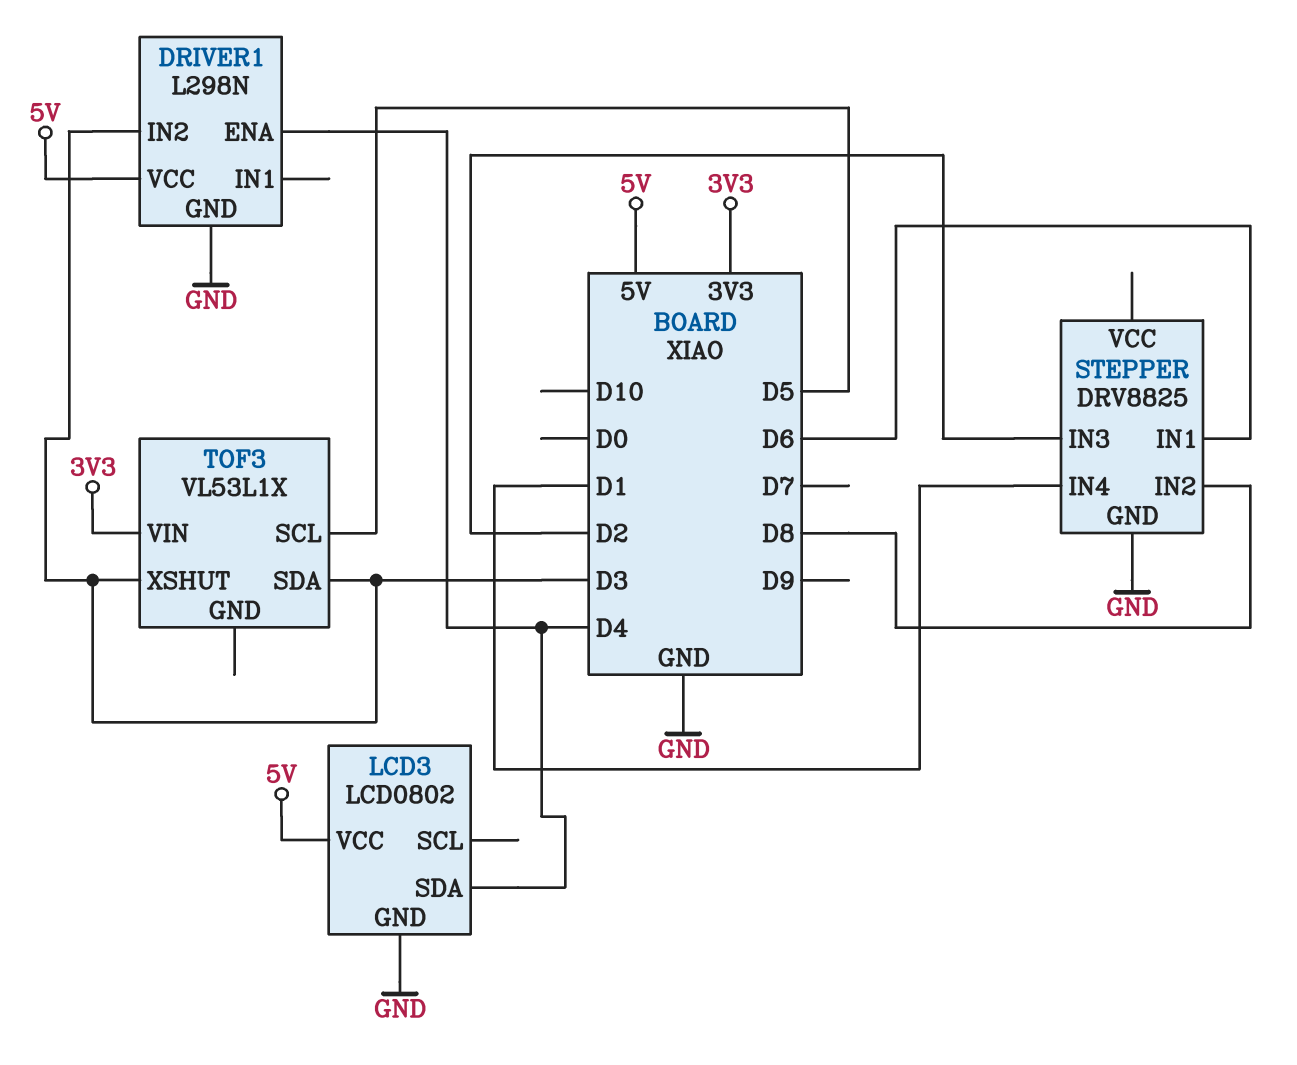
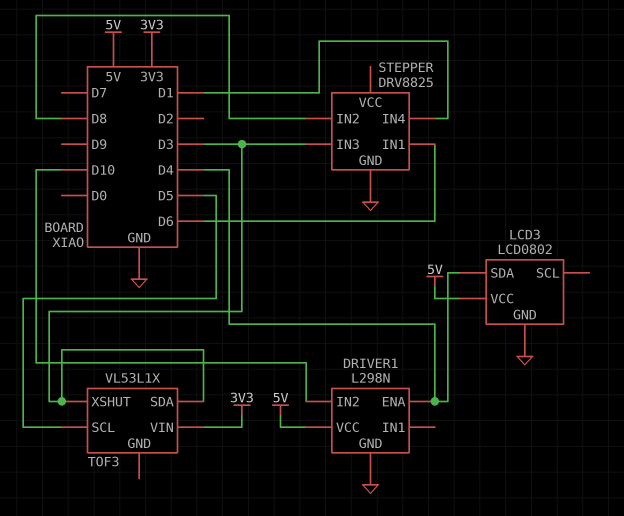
DRIVER1 pin IN2: D3 -> D10
STEPPER pin IN3: D2 -> D3

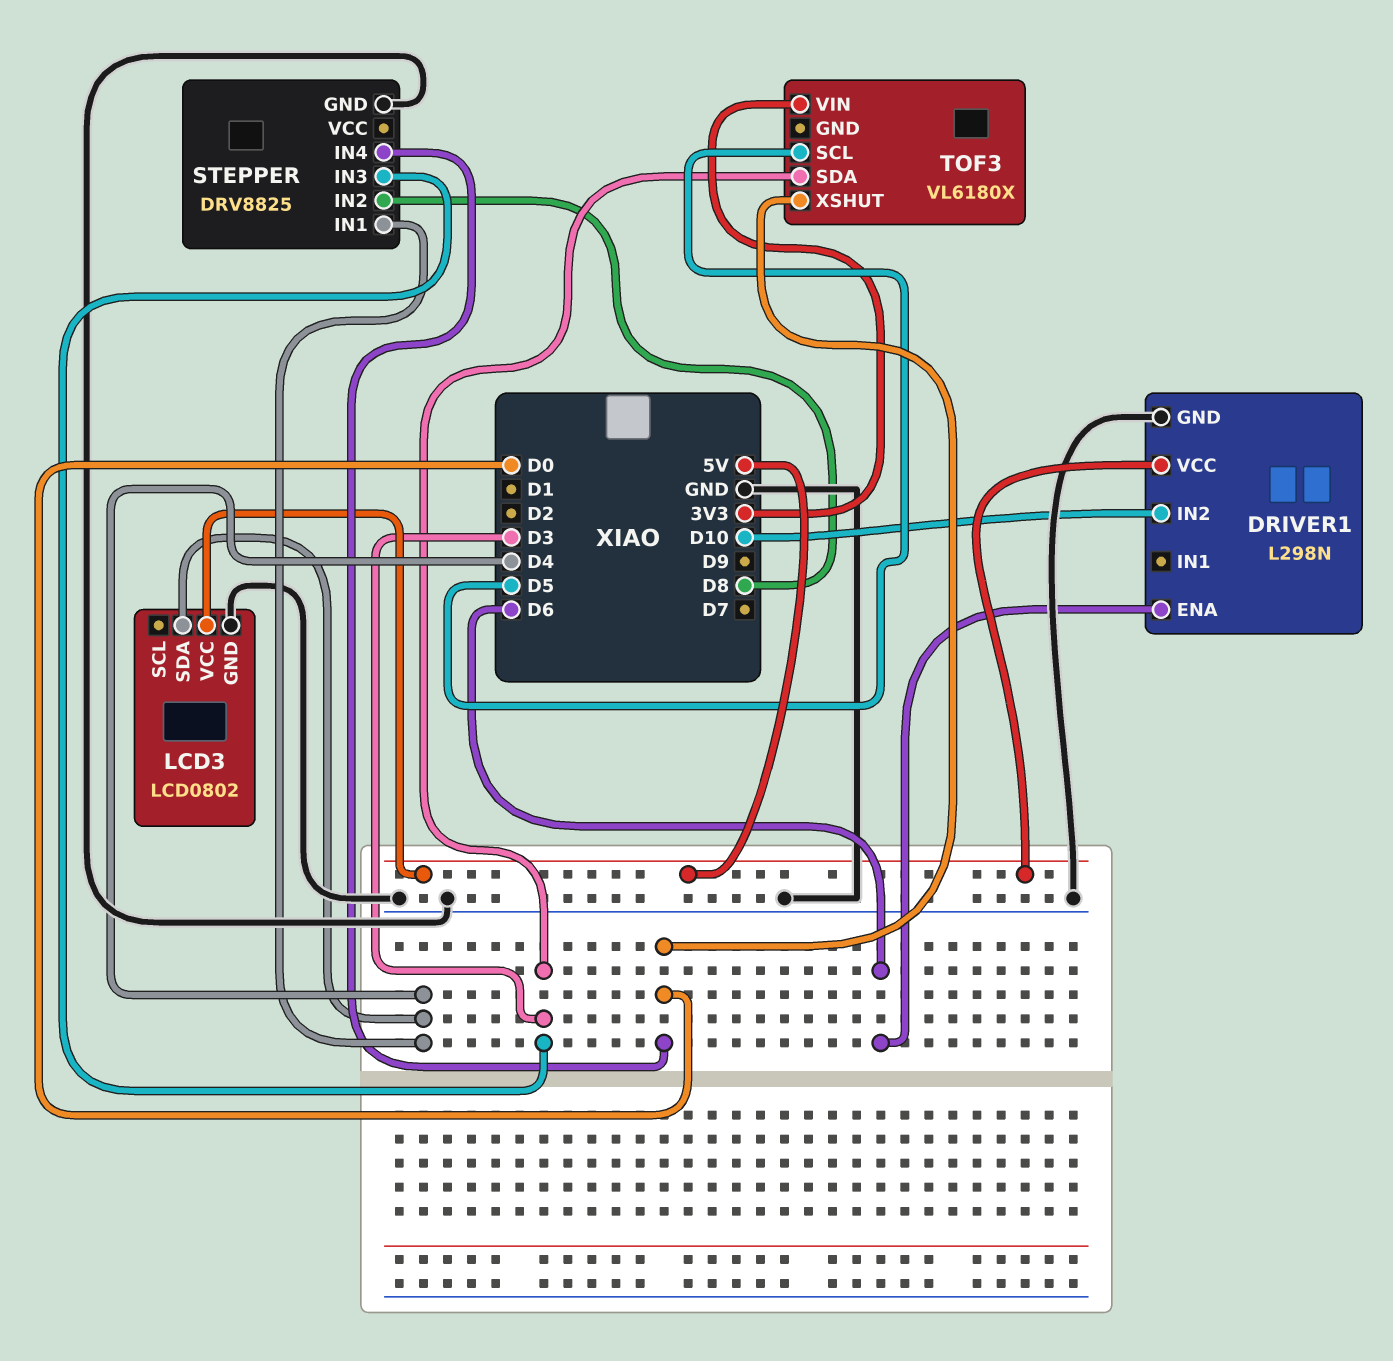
DRIVER1 pin ENA: D4 -> D6
STEPPER pin IN1: D6 -> D4
STEPPER pin IN4: D1 -> D0
TOF3: VL53L1X -> VL6180X
TOF3 pin XSHUT: D3 -> D0

